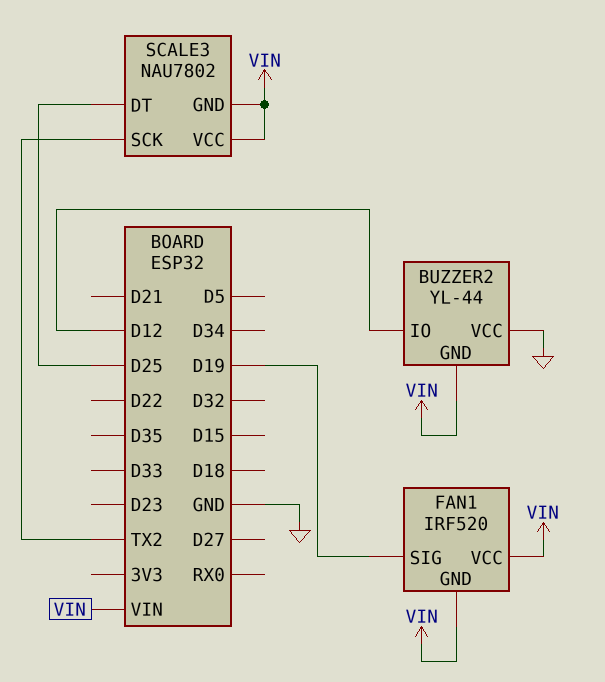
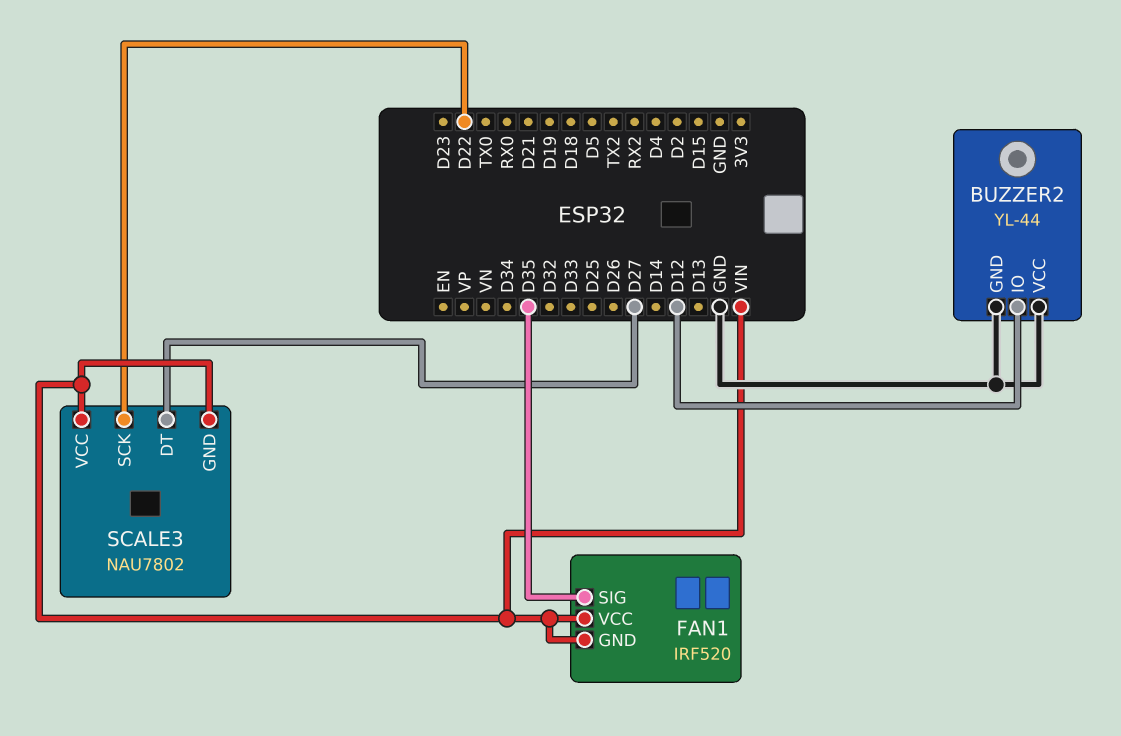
BUZZER2 pin GND: VIN -> GND
FAN1 pin SIG: D19 -> D35
SCALE3 pin DT: D25 -> D27
SCALE3 pin SCK: TX2 -> D22

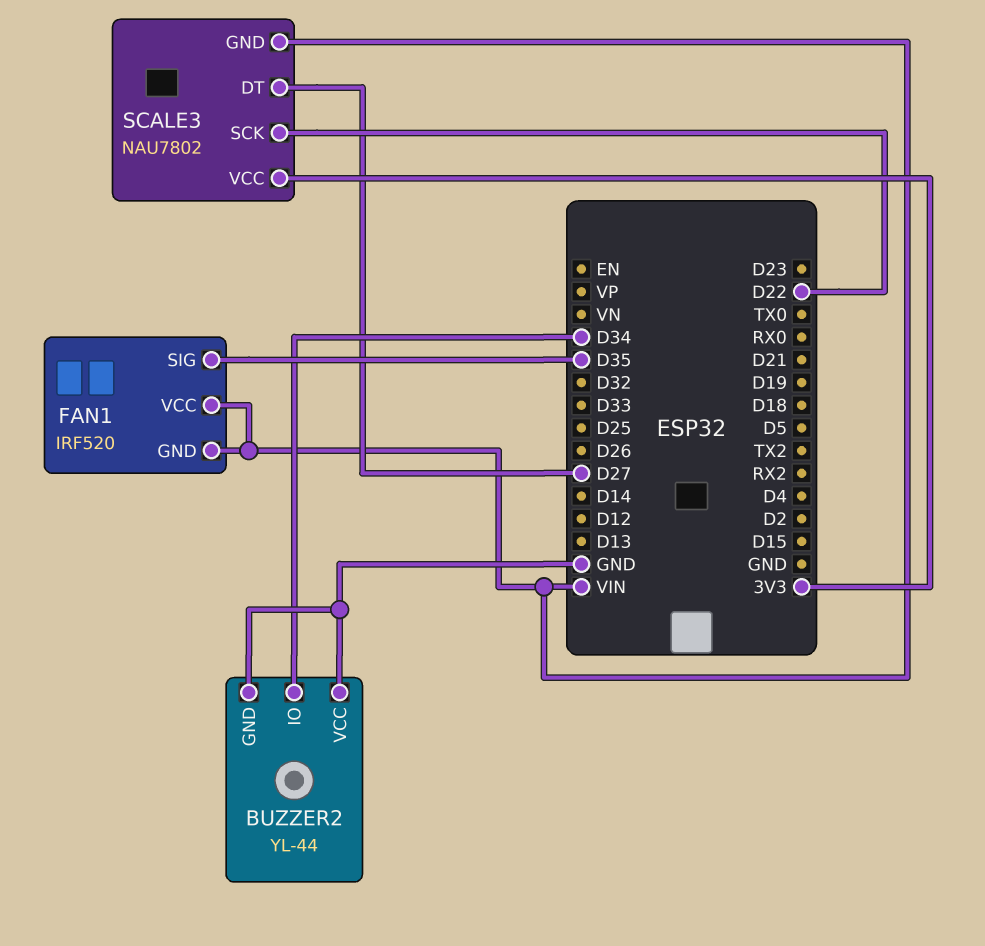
BUZZER2 pin IO: D12 -> D34
SCALE3 pin VCC: VIN -> 3V3

